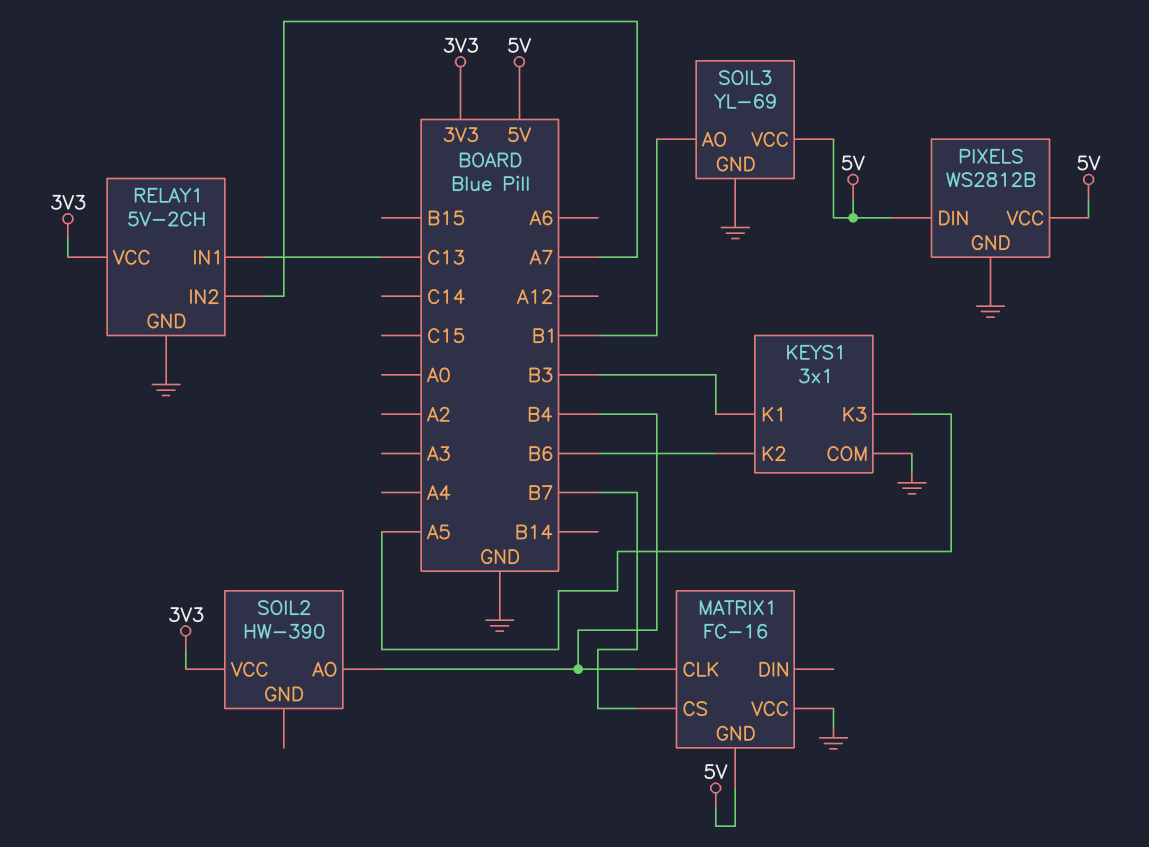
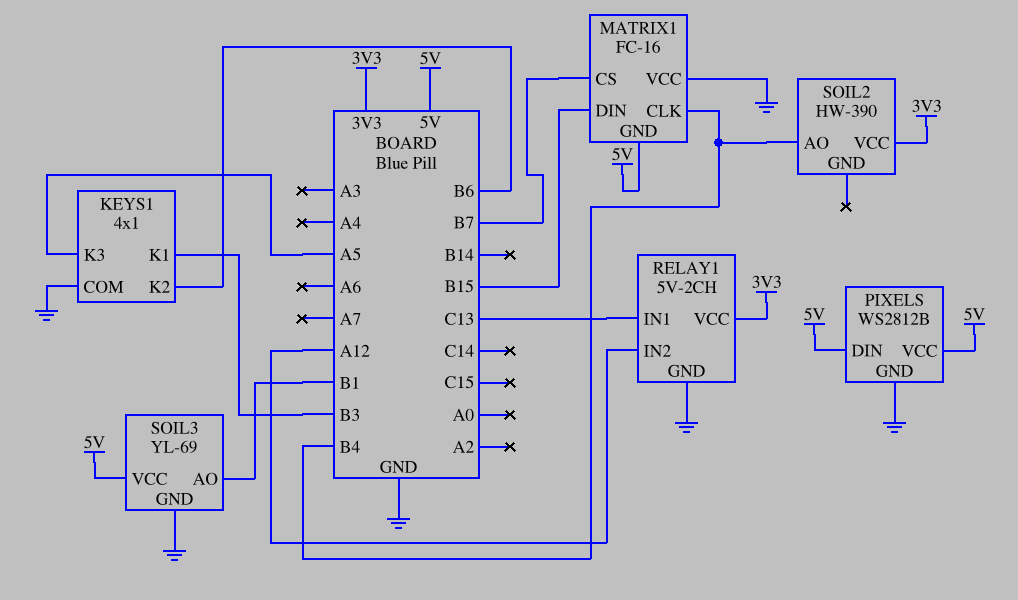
KEYS1: 3x1 -> 4x1
MATRIX1 pin DIN: none -> B15
RELAY1 pin IN2: A7 -> A12

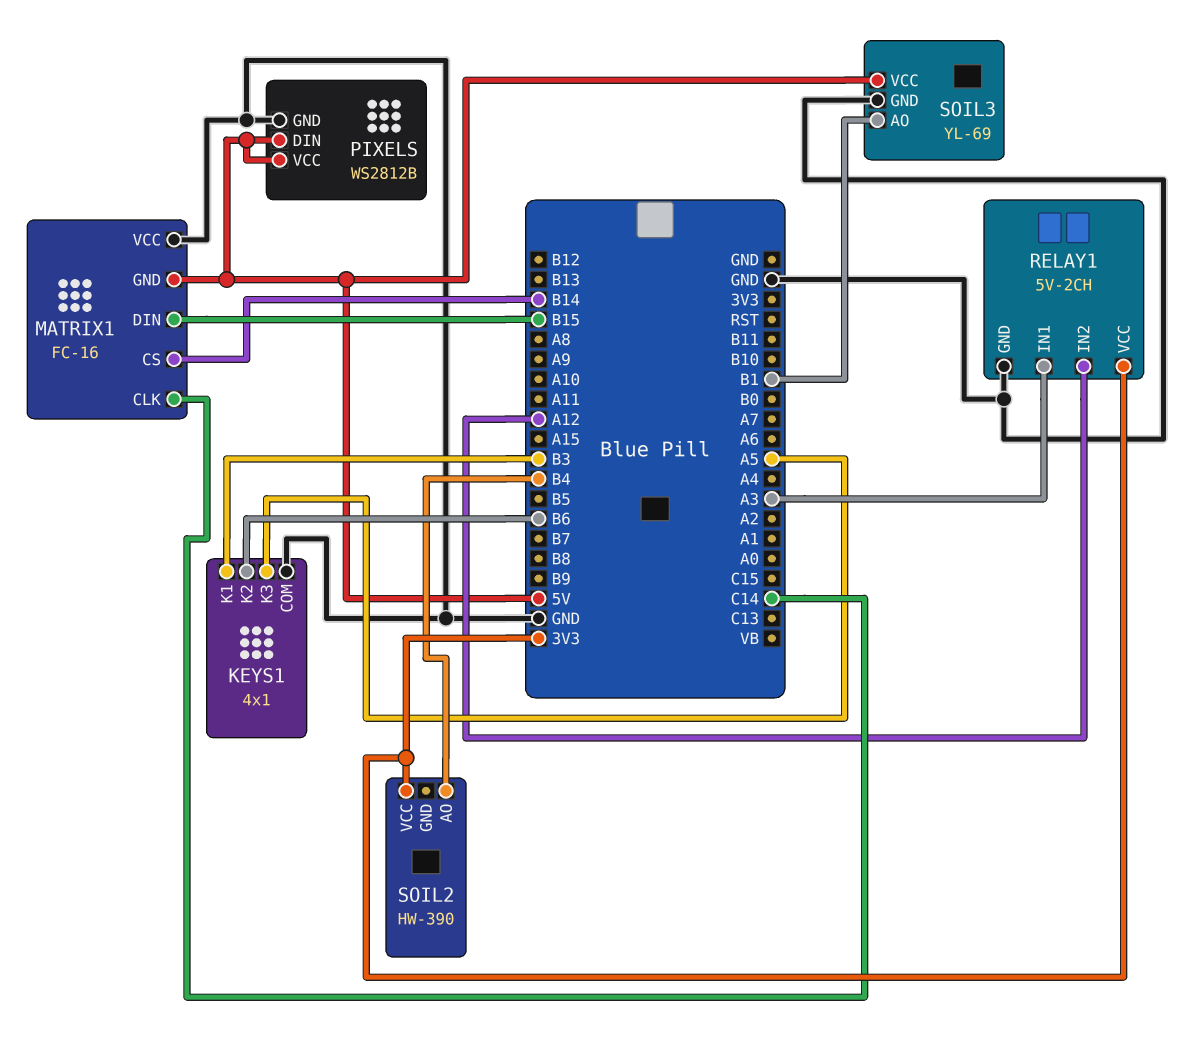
MATRIX1 pin CLK: B4 -> C14
MATRIX1 pin CS: B7 -> B14
RELAY1 pin IN1: C13 -> A3

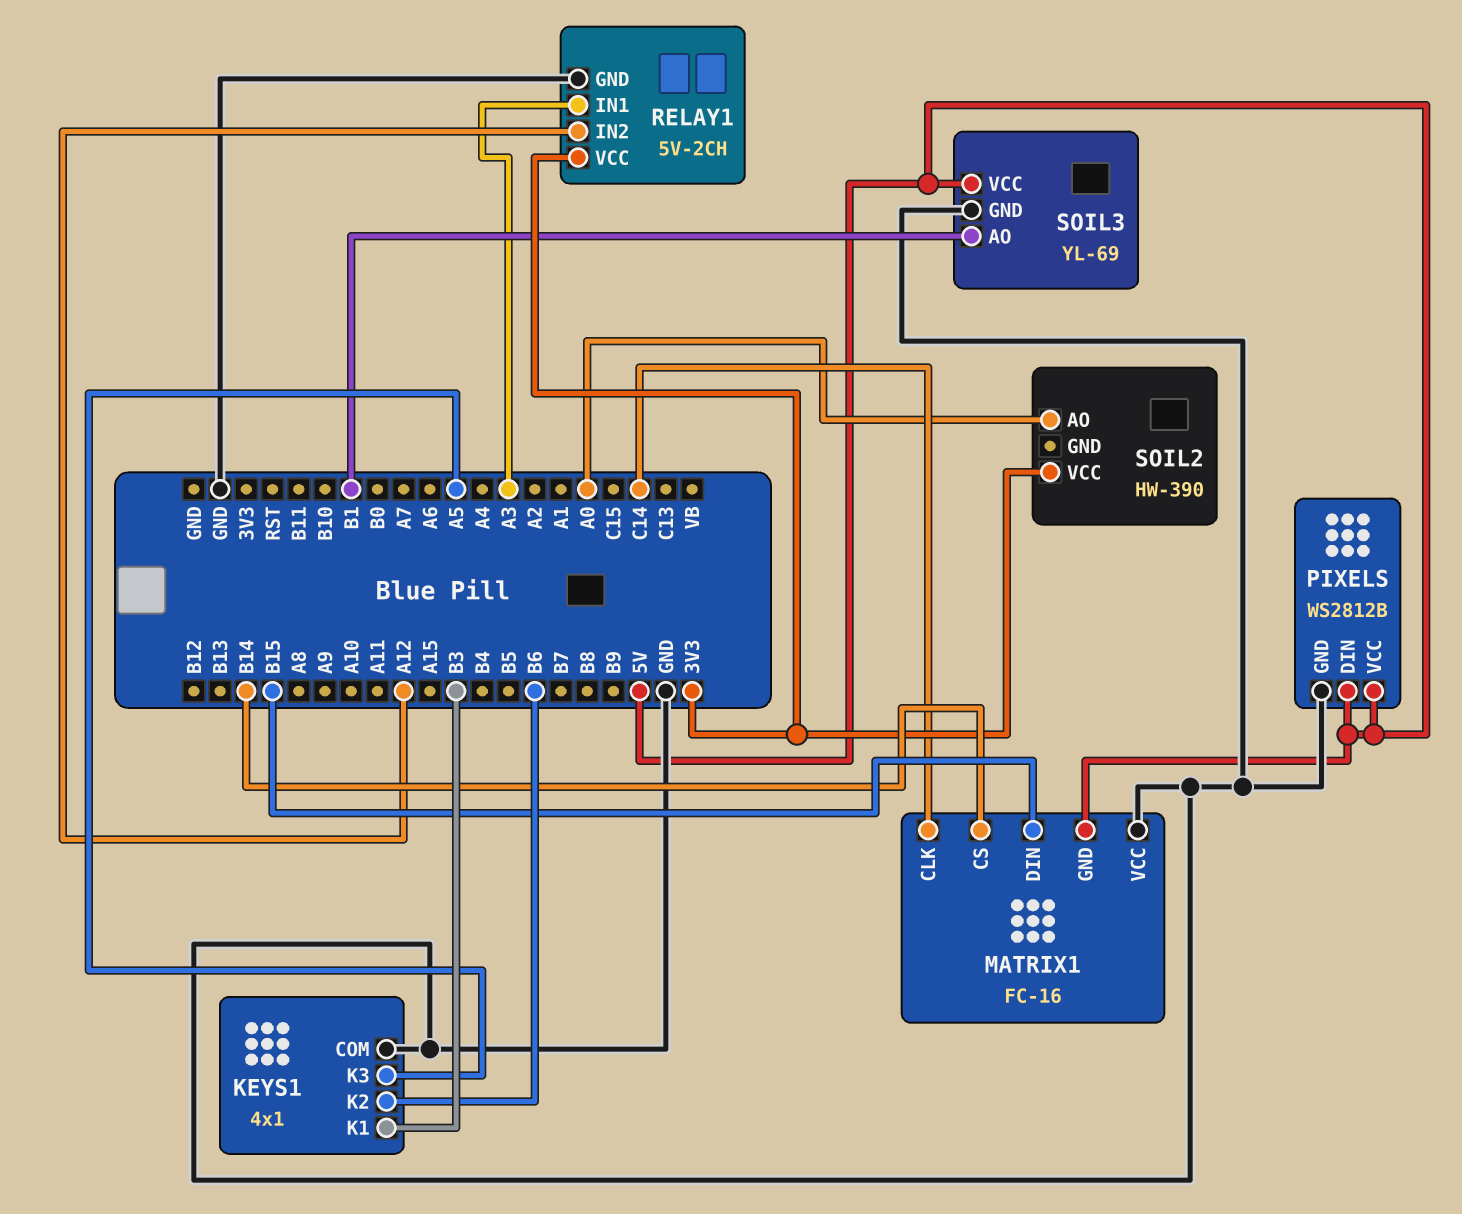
SOIL2 pin AO: B4 -> A0

